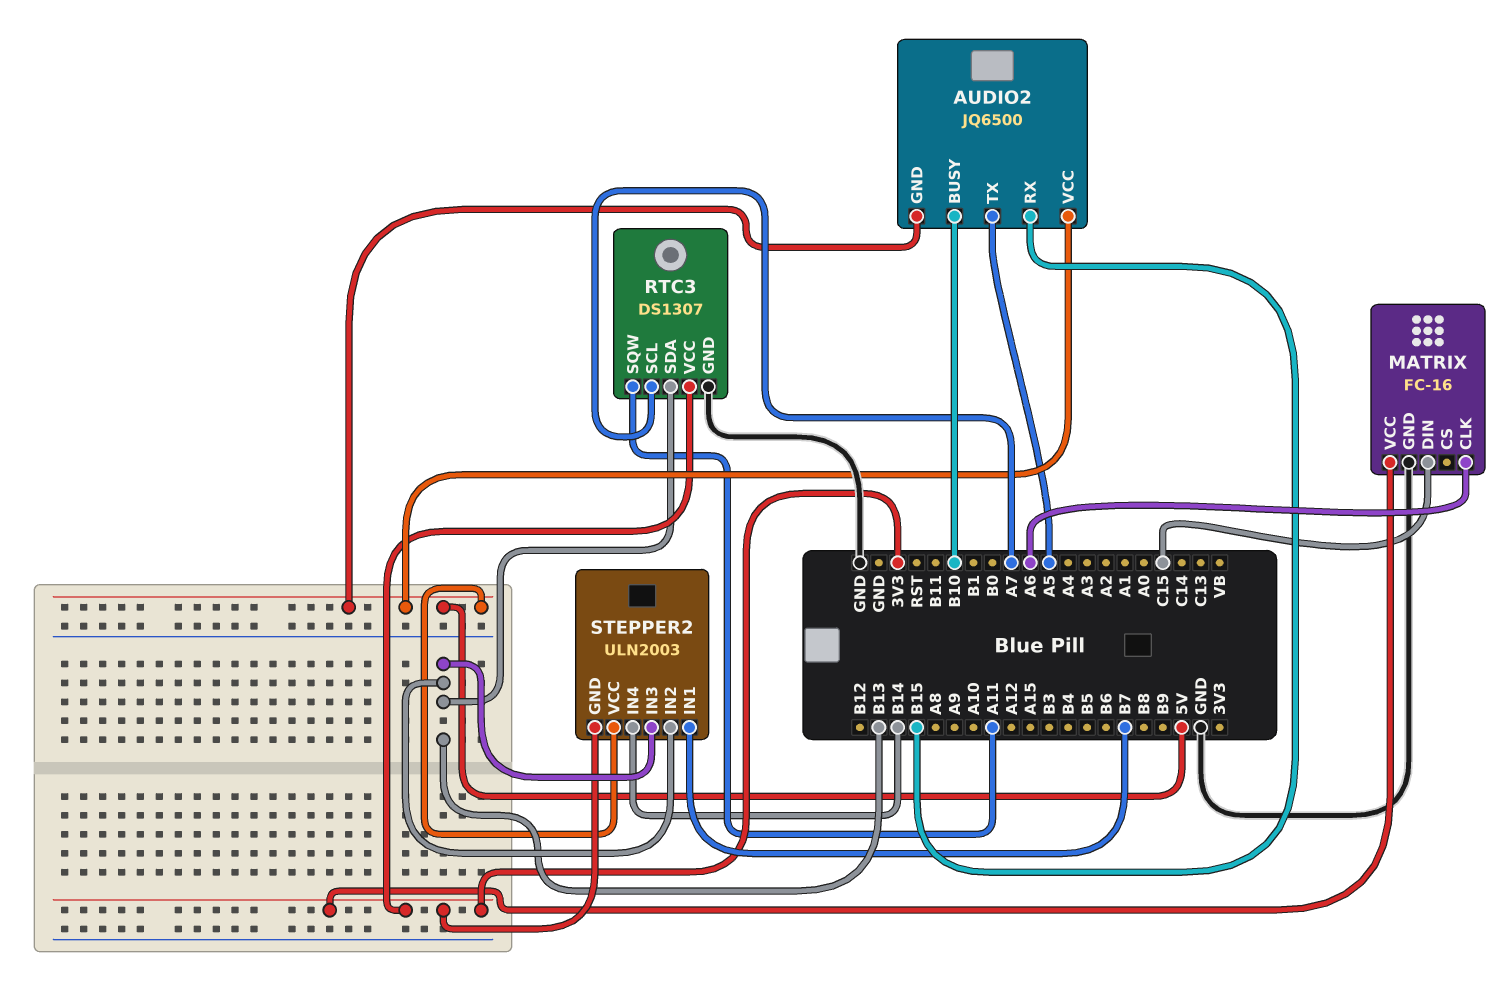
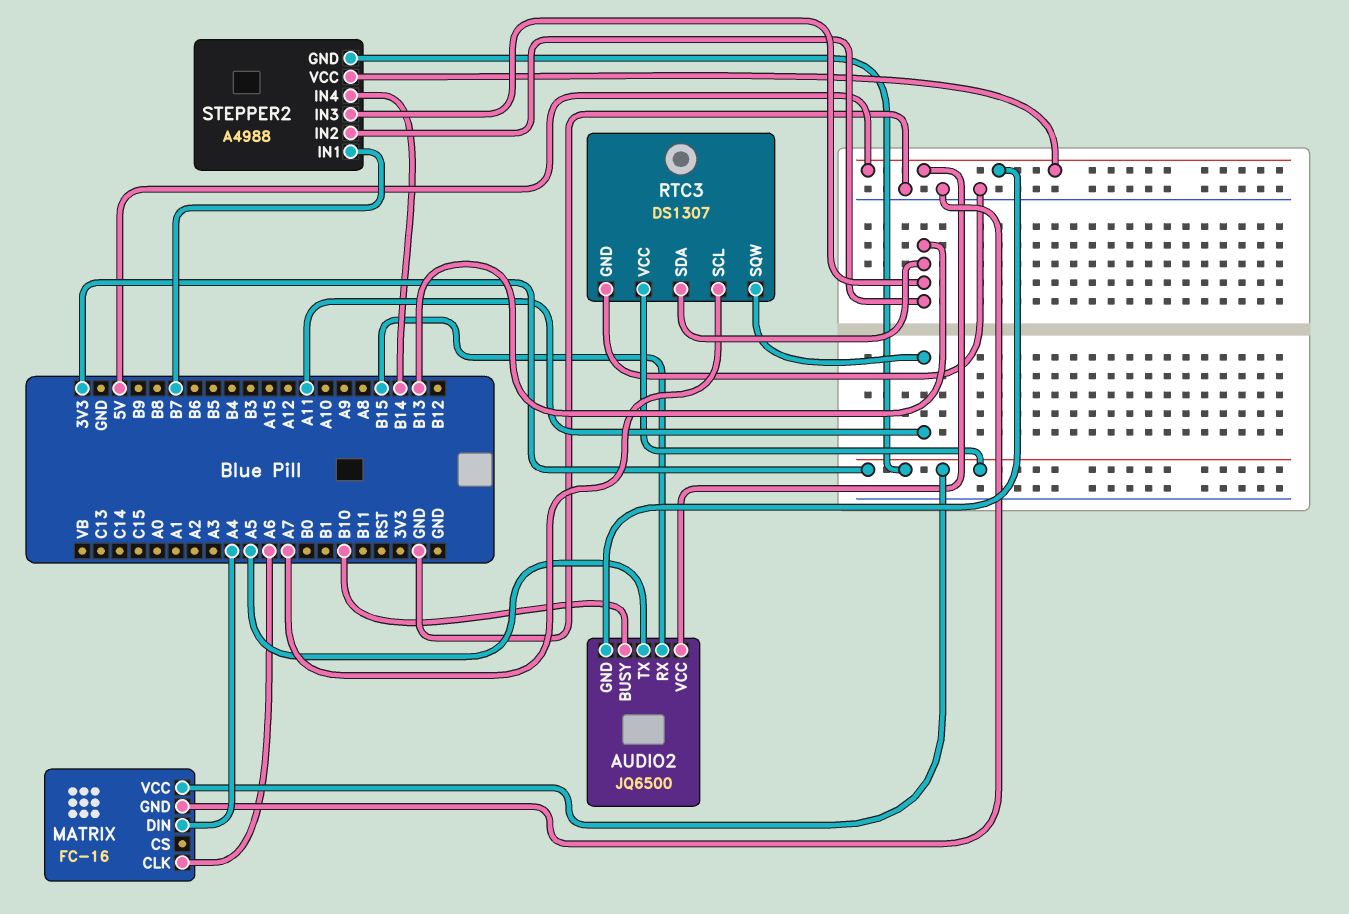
MATRIX pin DIN: C15 -> A4
STEPPER2: ULN2003 -> A4988

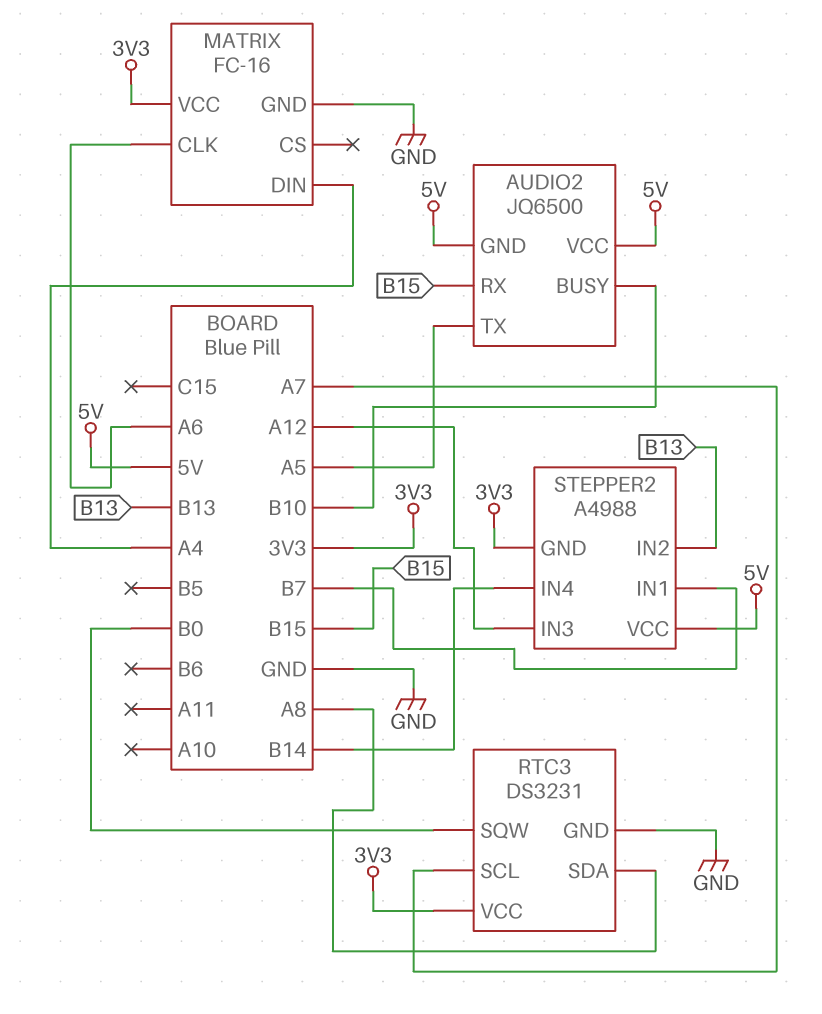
RTC3: DS1307 -> DS3231
RTC3 pin SDA: B13 -> A8
RTC3 pin SQW: A11 -> B0
STEPPER2 pin IN3: B13 -> A12

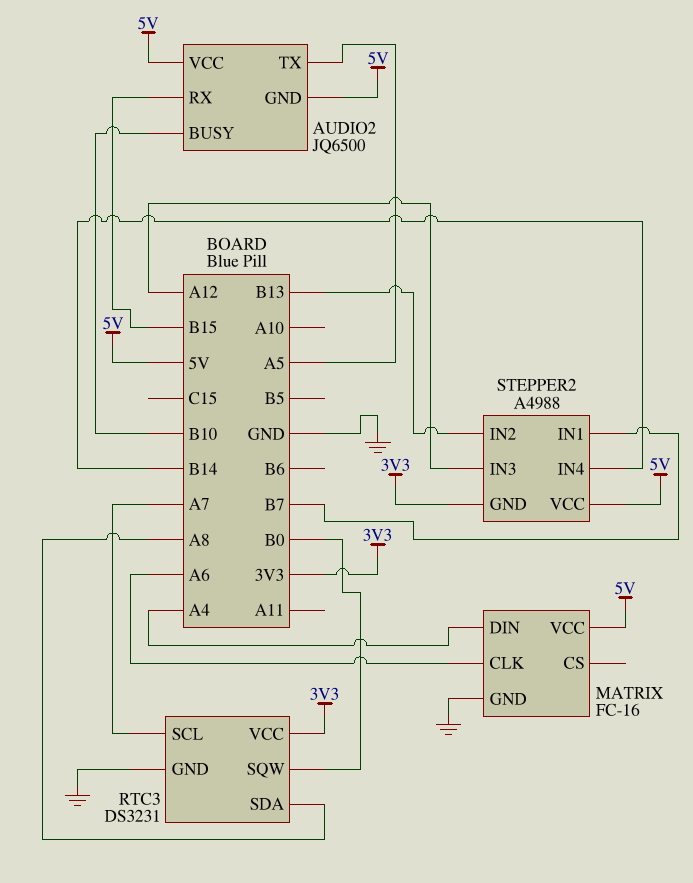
MATRIX pin VCC: 3V3 -> 5V

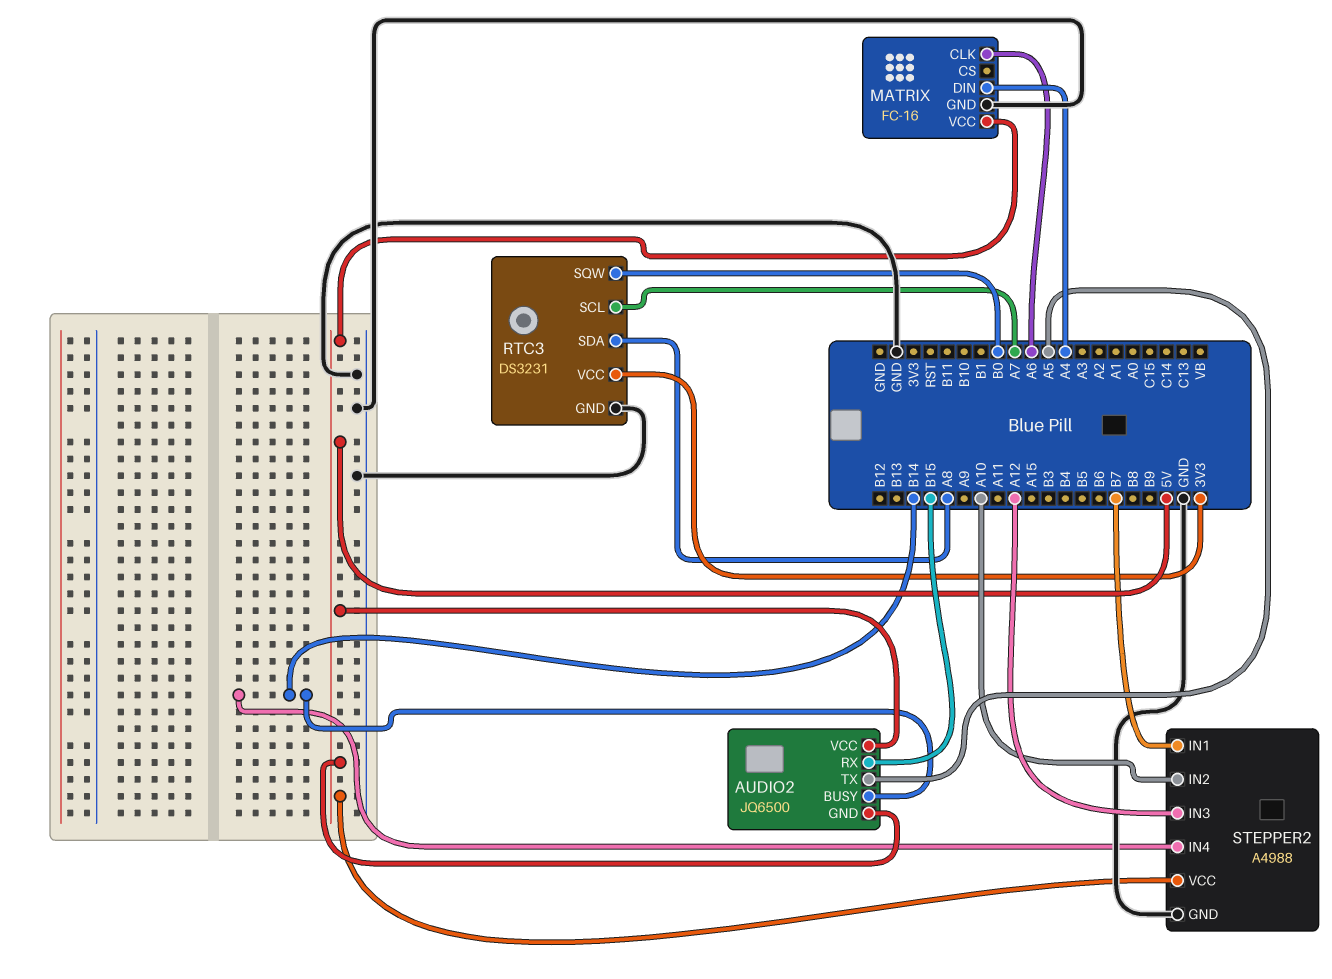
AUDIO2 pin BUSY: B10 -> B14
STEPPER2 pin GND: 3V3 -> GND
STEPPER2 pin IN2: B13 -> A10

